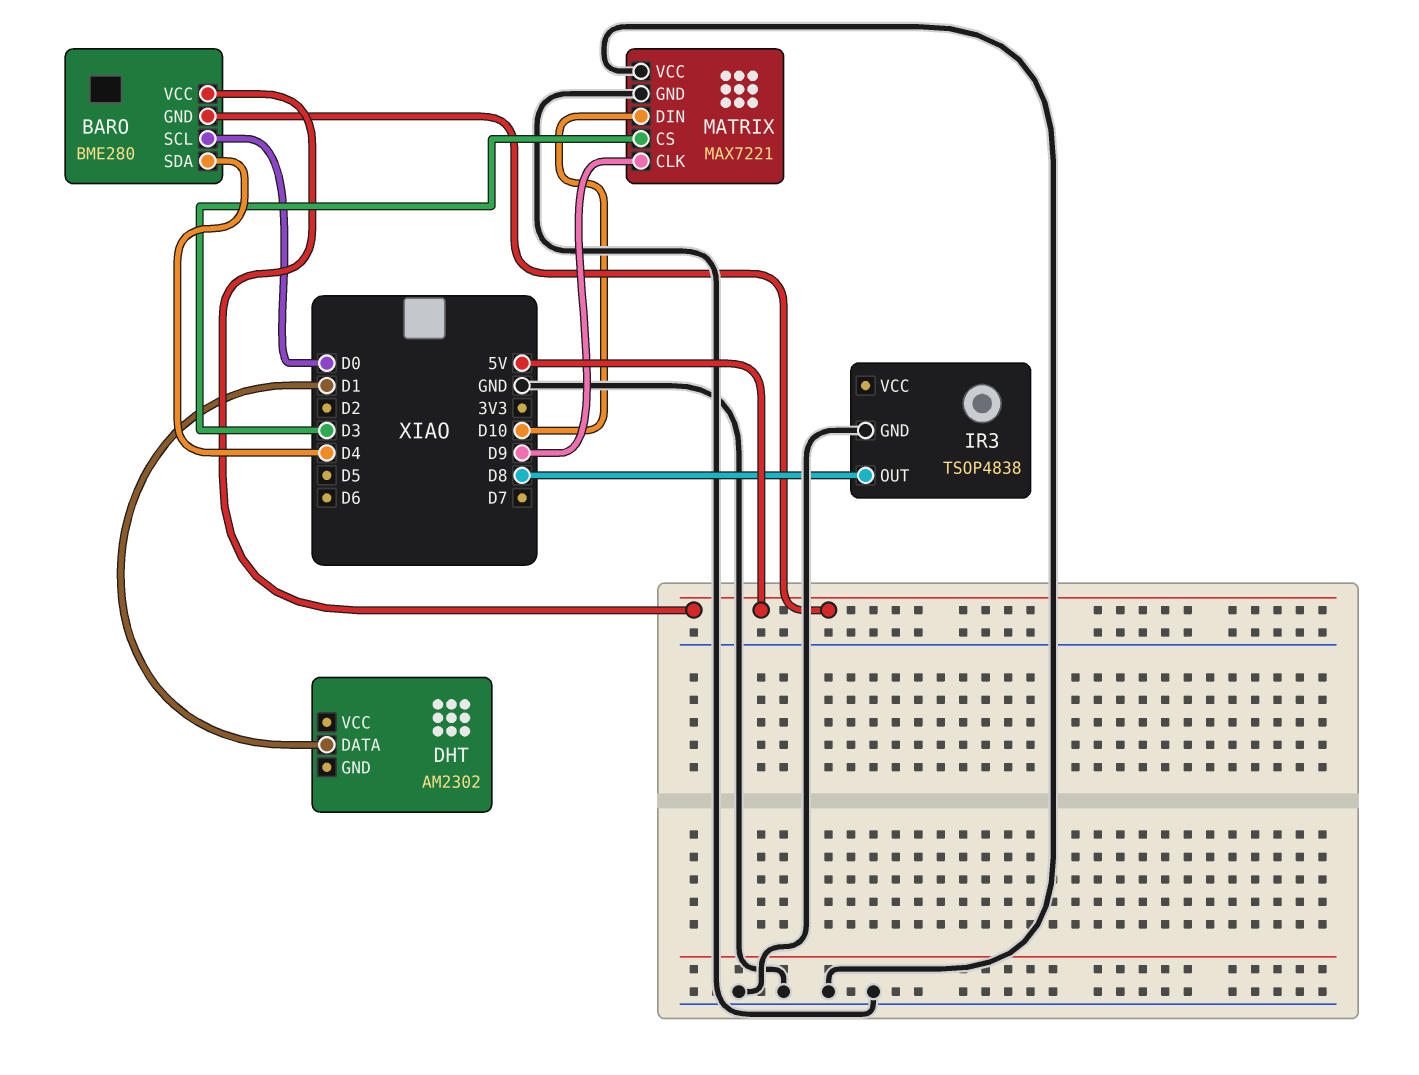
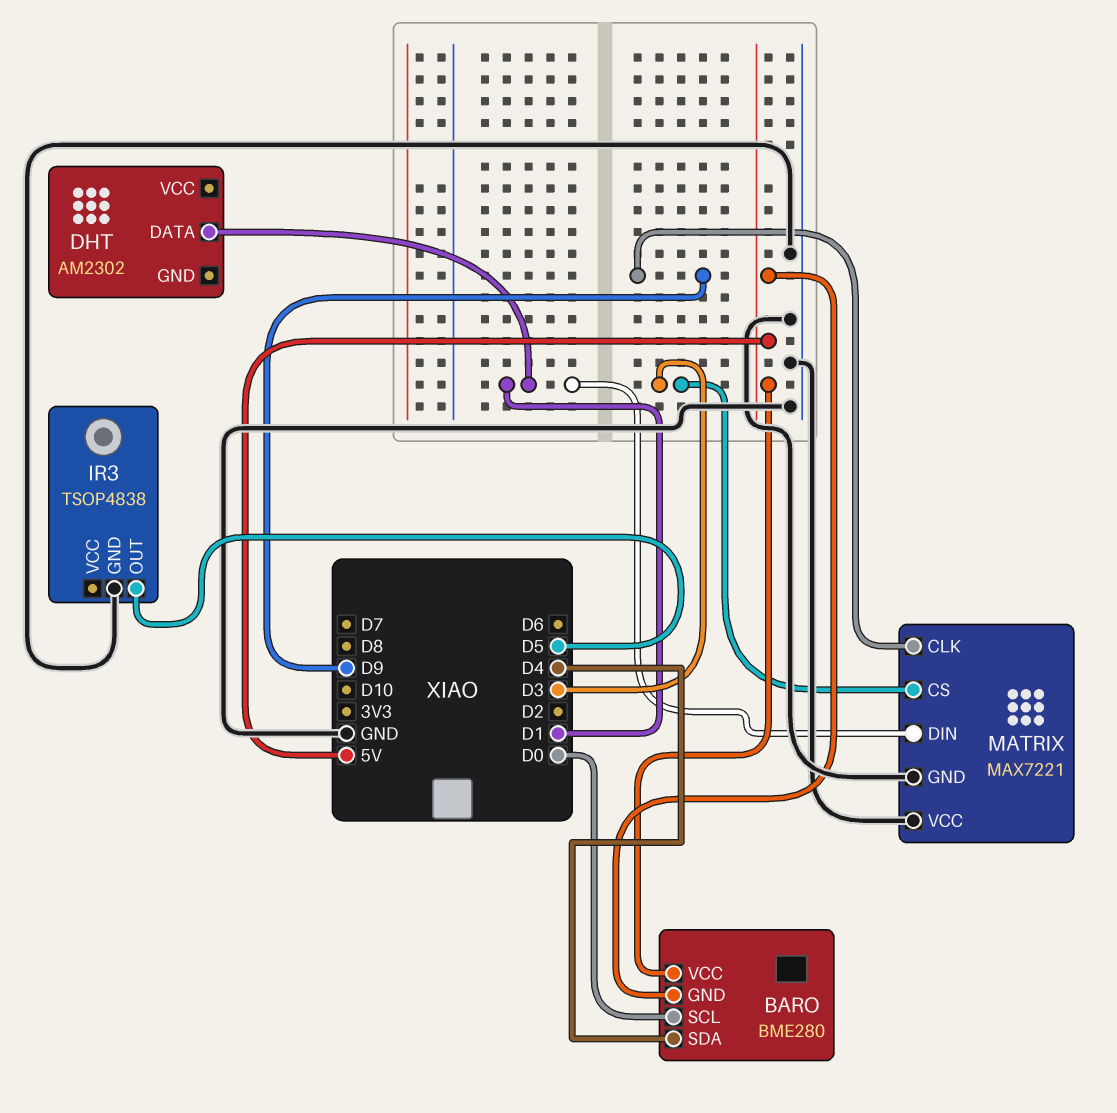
IR3 pin OUT: D8 -> D5
MATRIX pin DIN: D10 -> D1

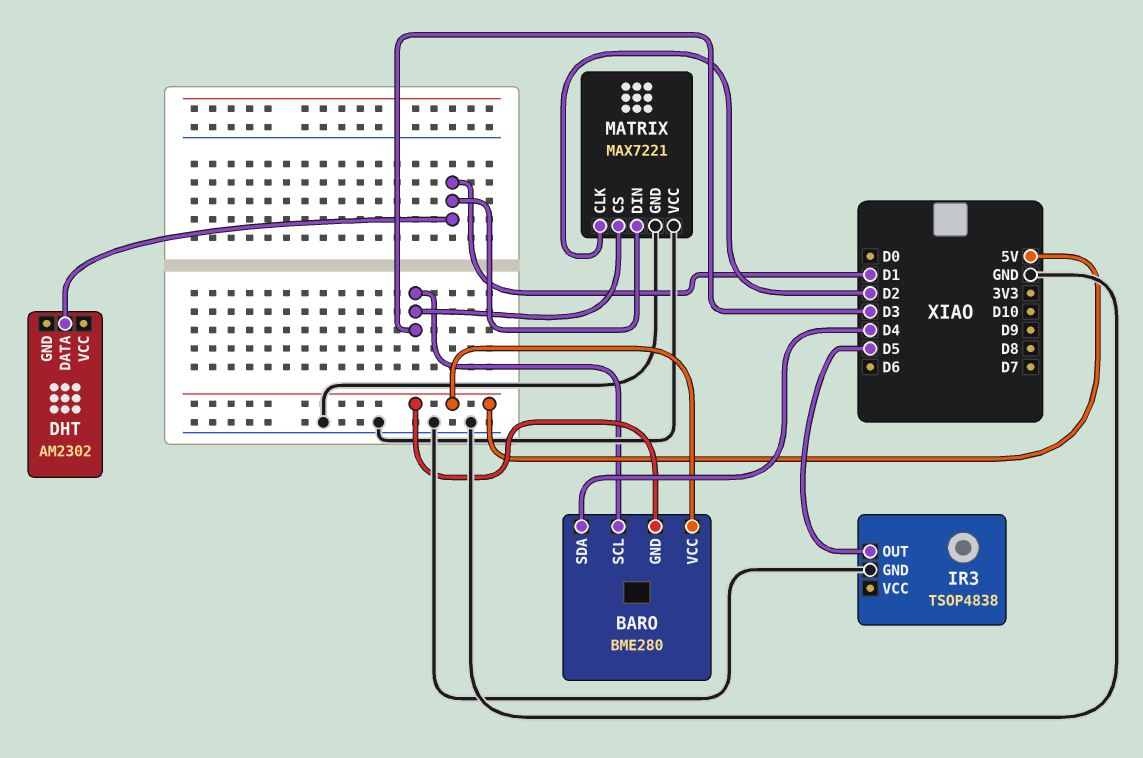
BARO pin SCL: D0 -> D3
MATRIX pin CLK: D9 -> D2

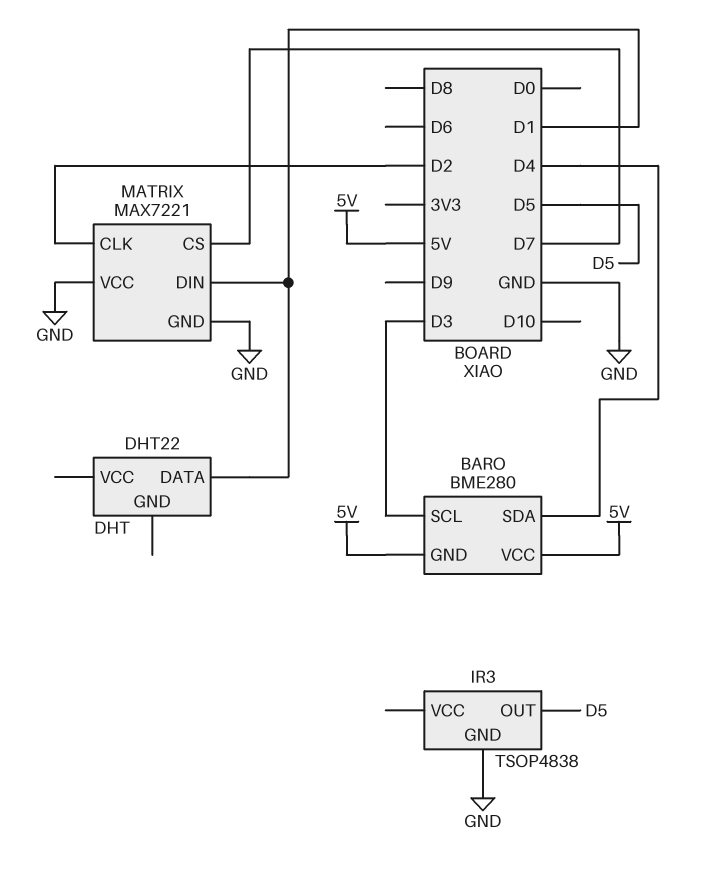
DHT: AM2302 -> DHT22
MATRIX pin CS: D3 -> D7

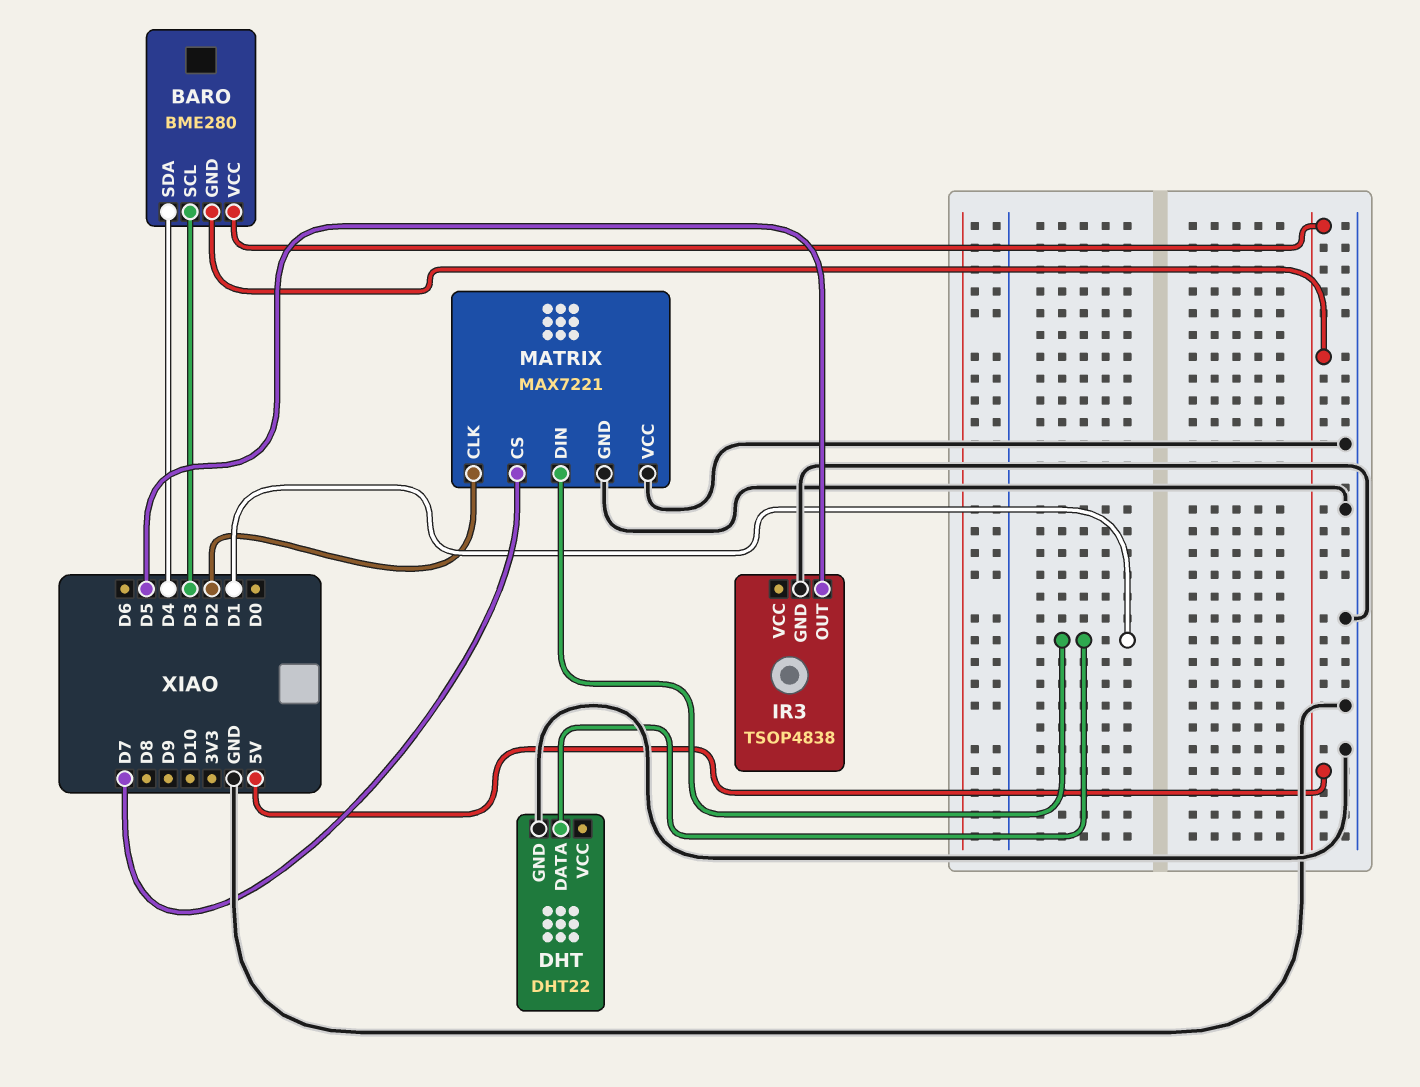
DHT pin GND: none -> GND

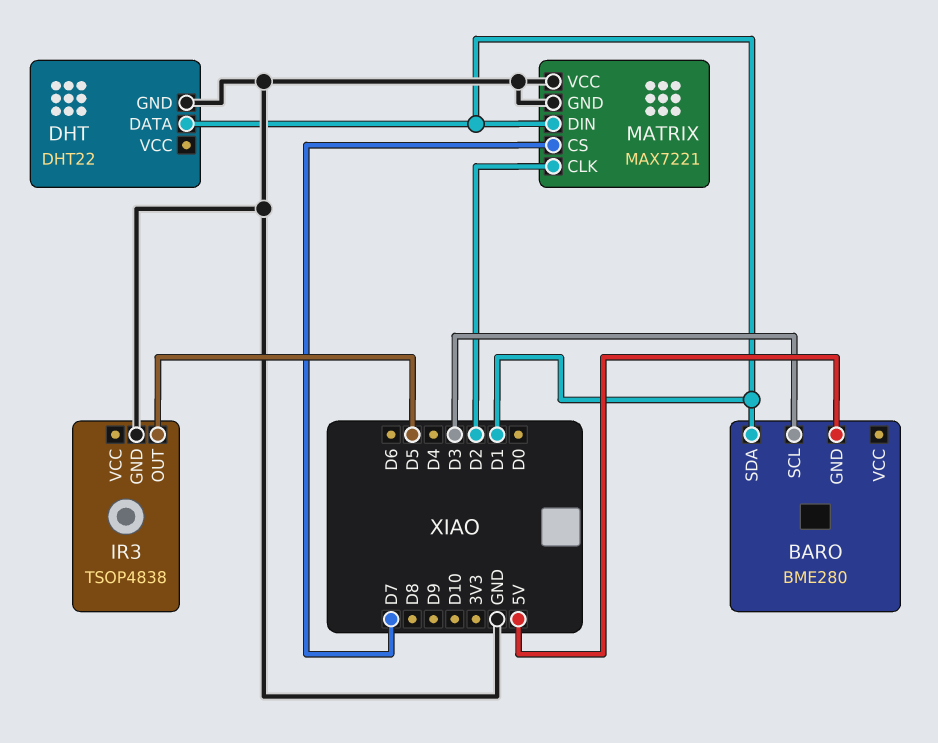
BARO pin SDA: D4 -> D1
BARO pin VCC: 5V -> none

